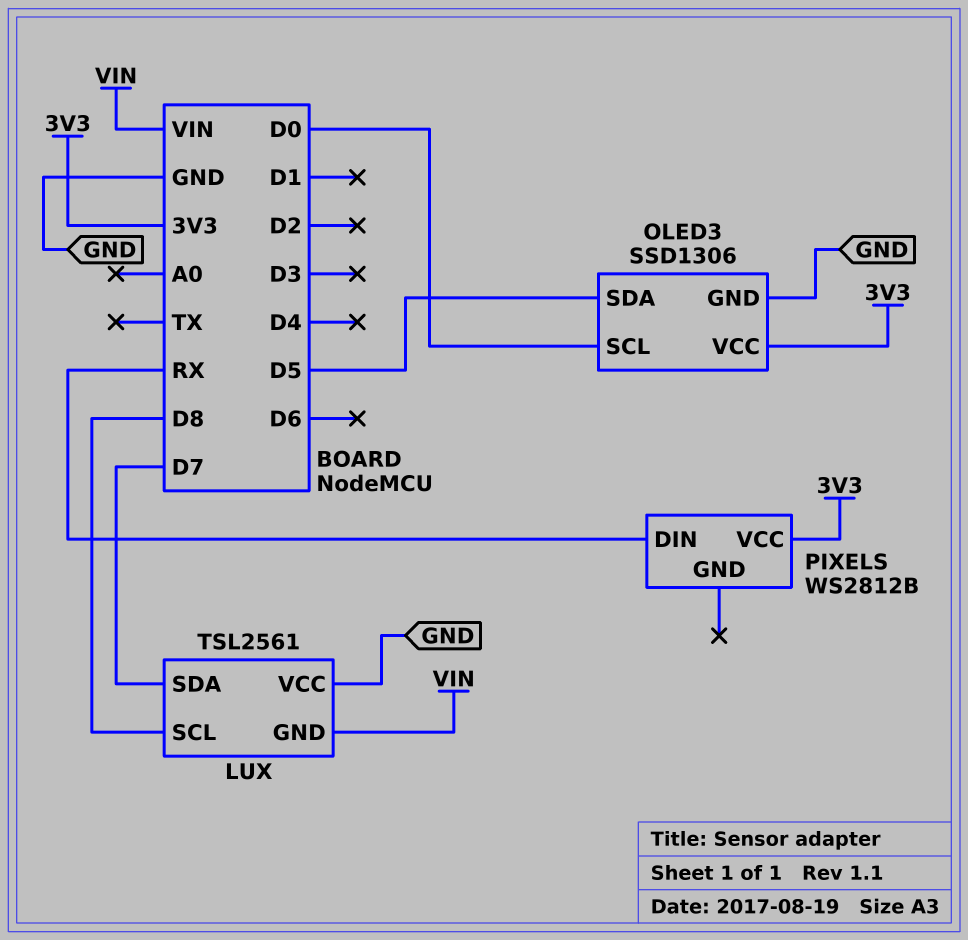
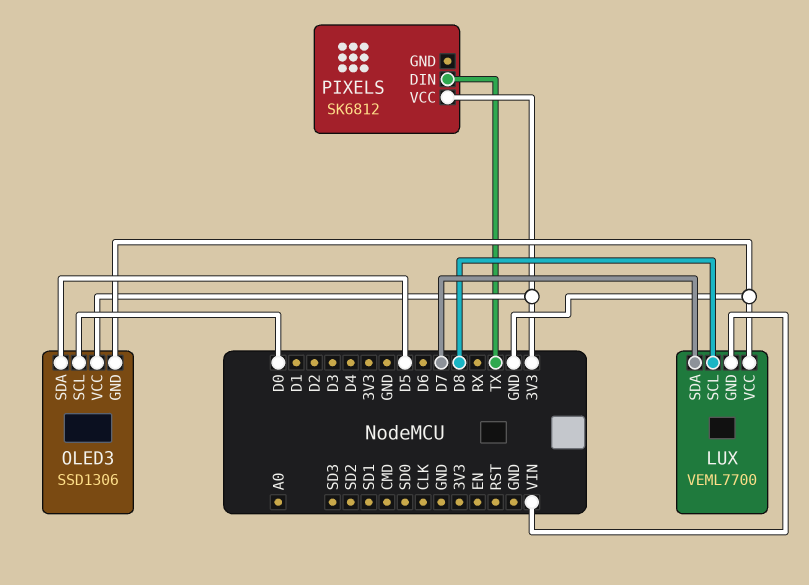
LUX: TSL2561 -> VEML7700
PIXELS: WS2812B -> SK6812
PIXELS pin DIN: RX -> TX

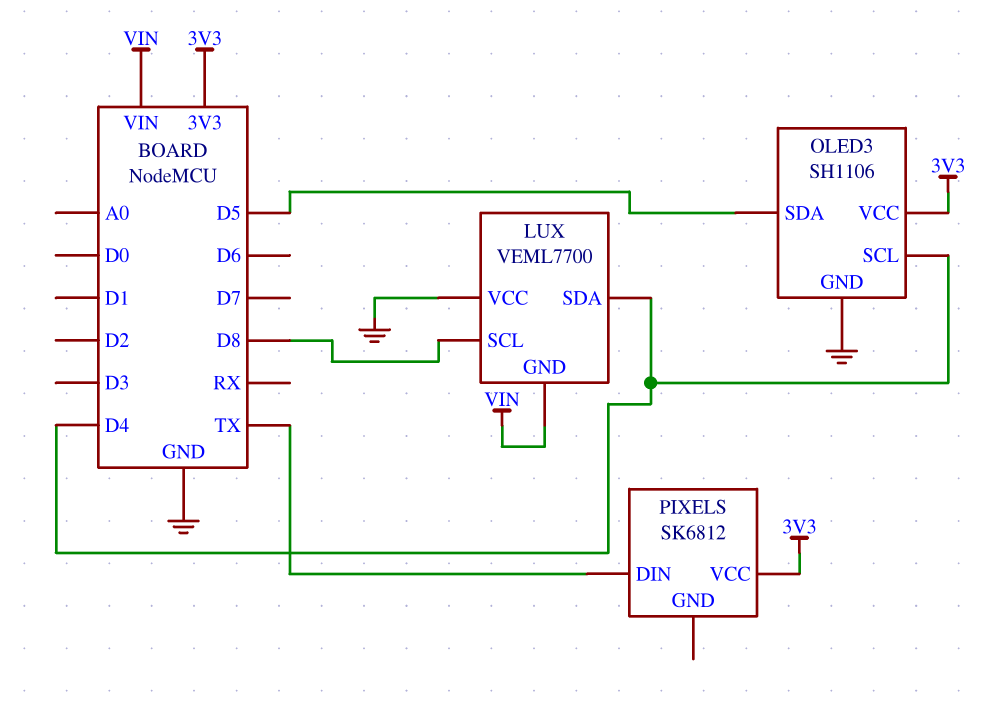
LUX pin SDA: D7 -> D4
OLED3: SSD1306 -> SH1106
OLED3 pin SCL: D0 -> D4

